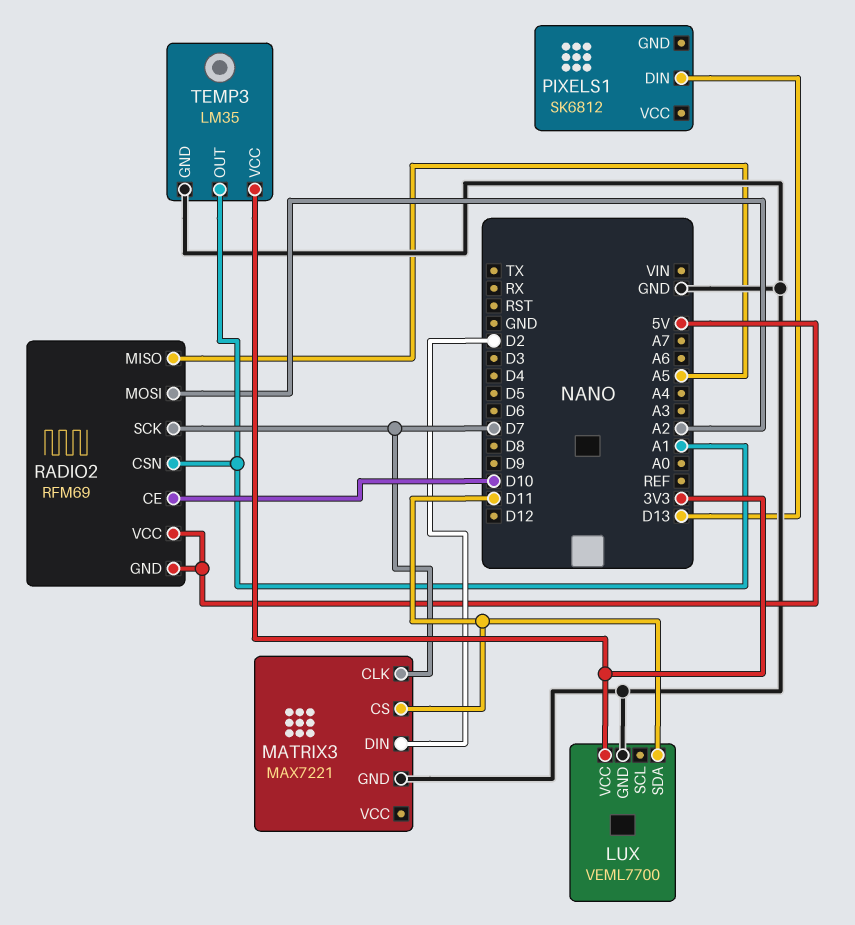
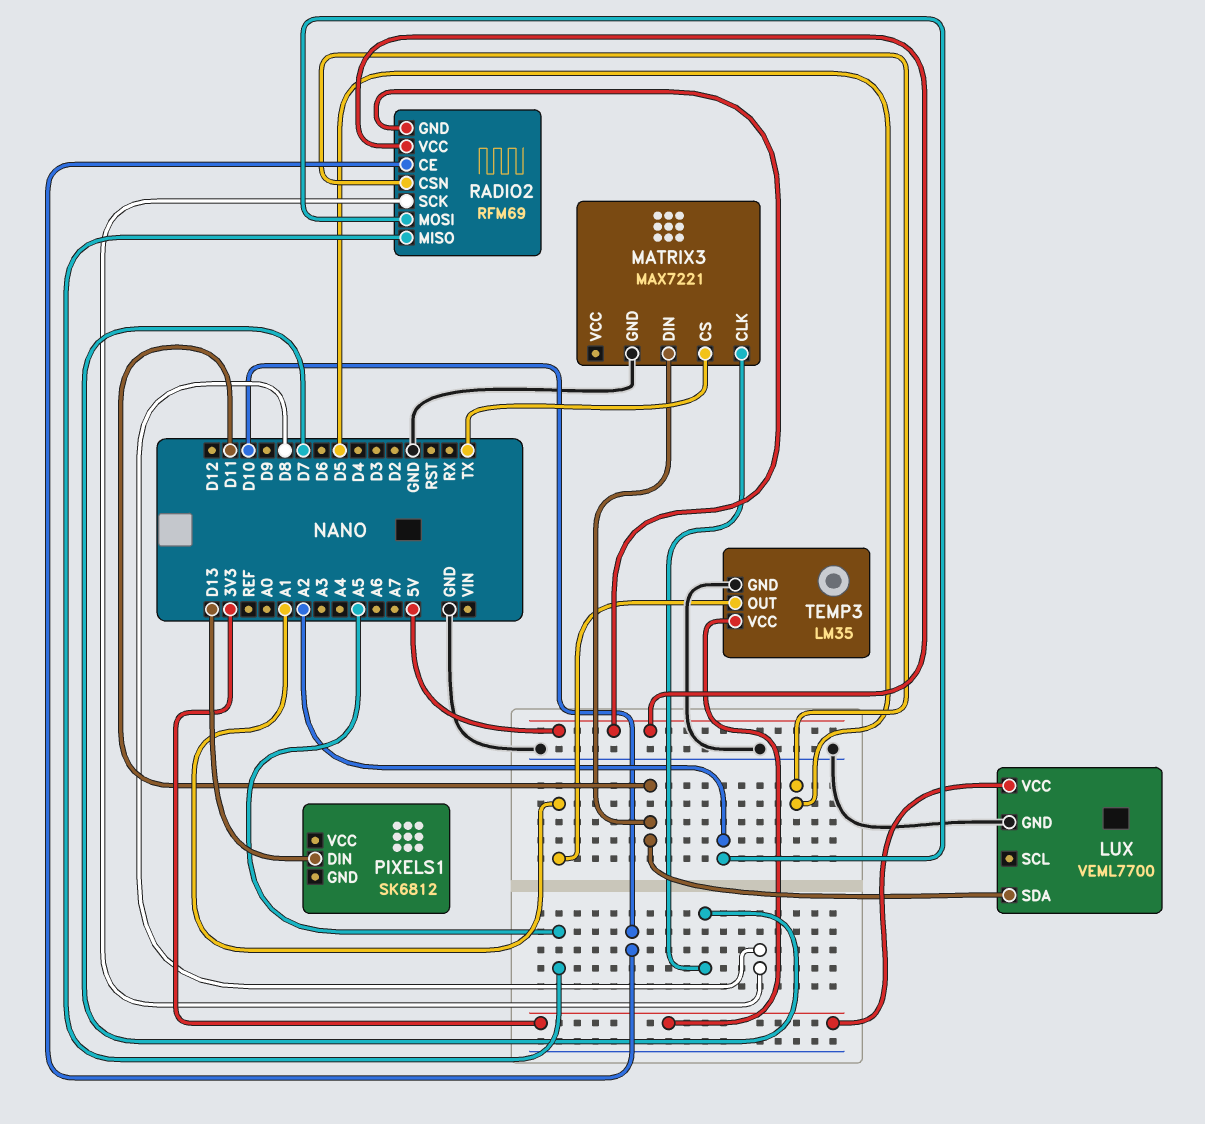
MATRIX3 pin CS: D11 -> TX
MATRIX3 pin DIN: D2 -> D11
RADIO2 pin CSN: A1 -> D5
RADIO2 pin SCK: D7 -> D8

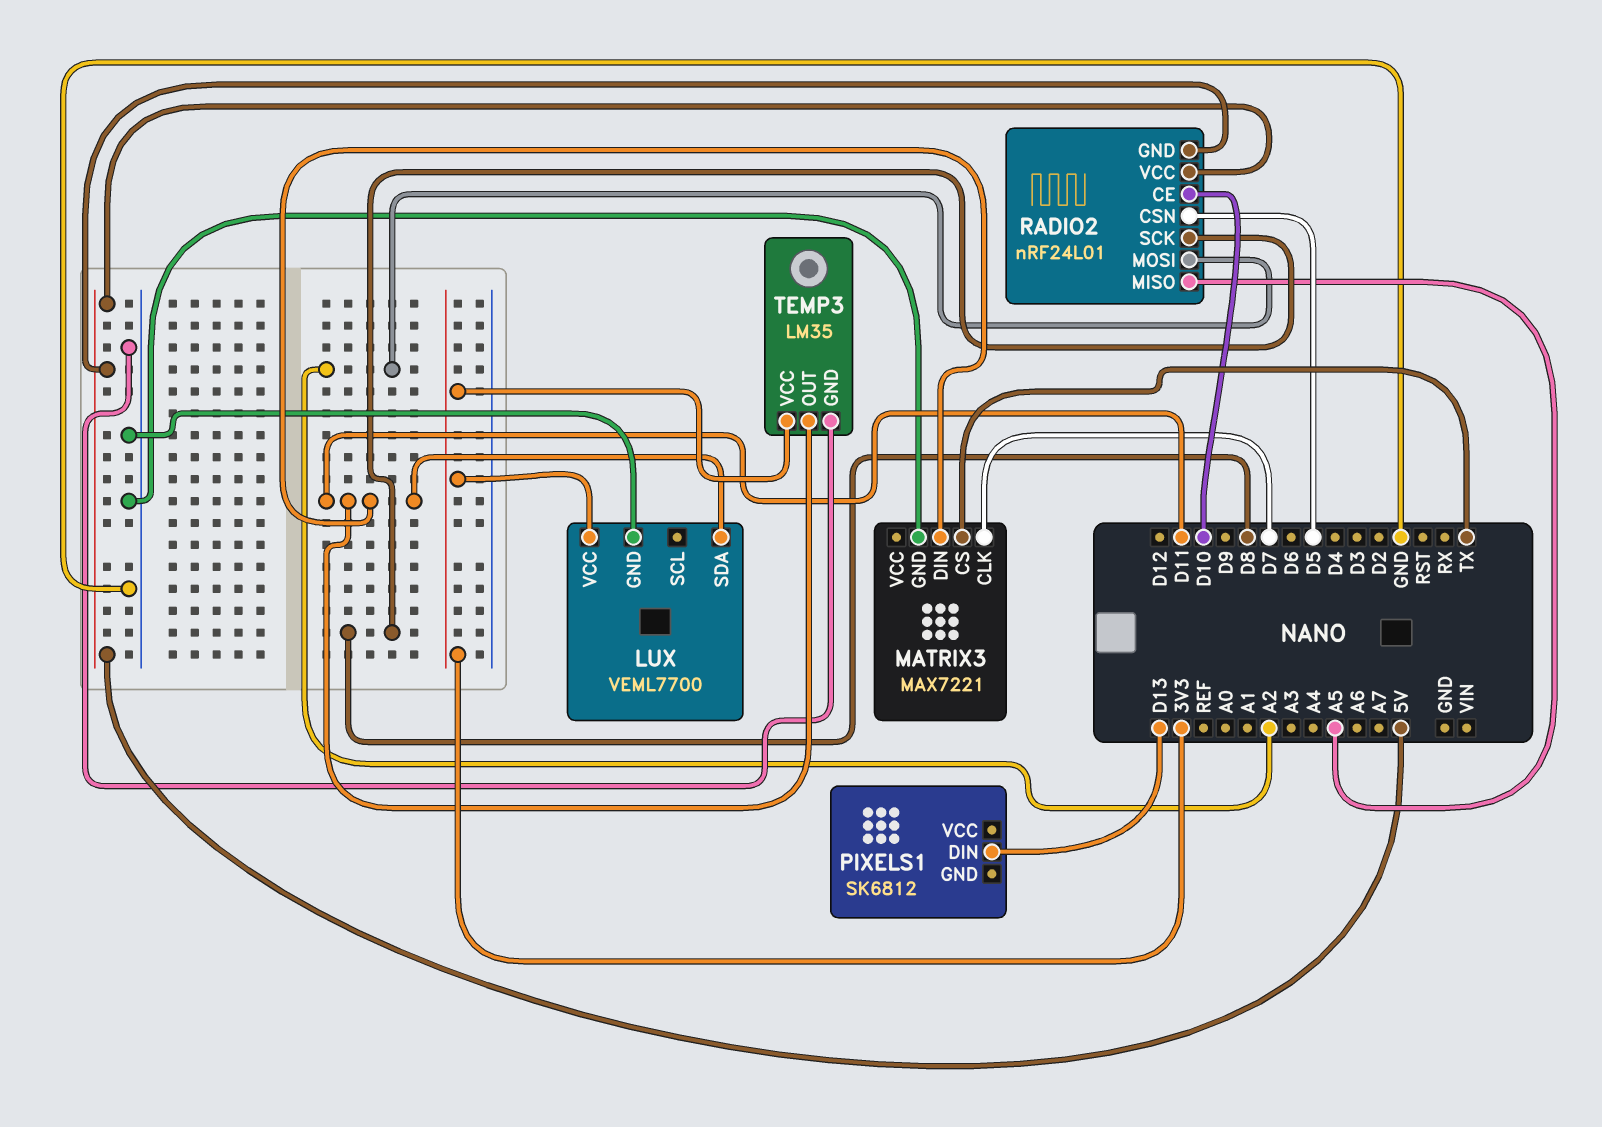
RADIO2: RFM69 -> nRF24L01
TEMP3 pin OUT: A1 -> D11

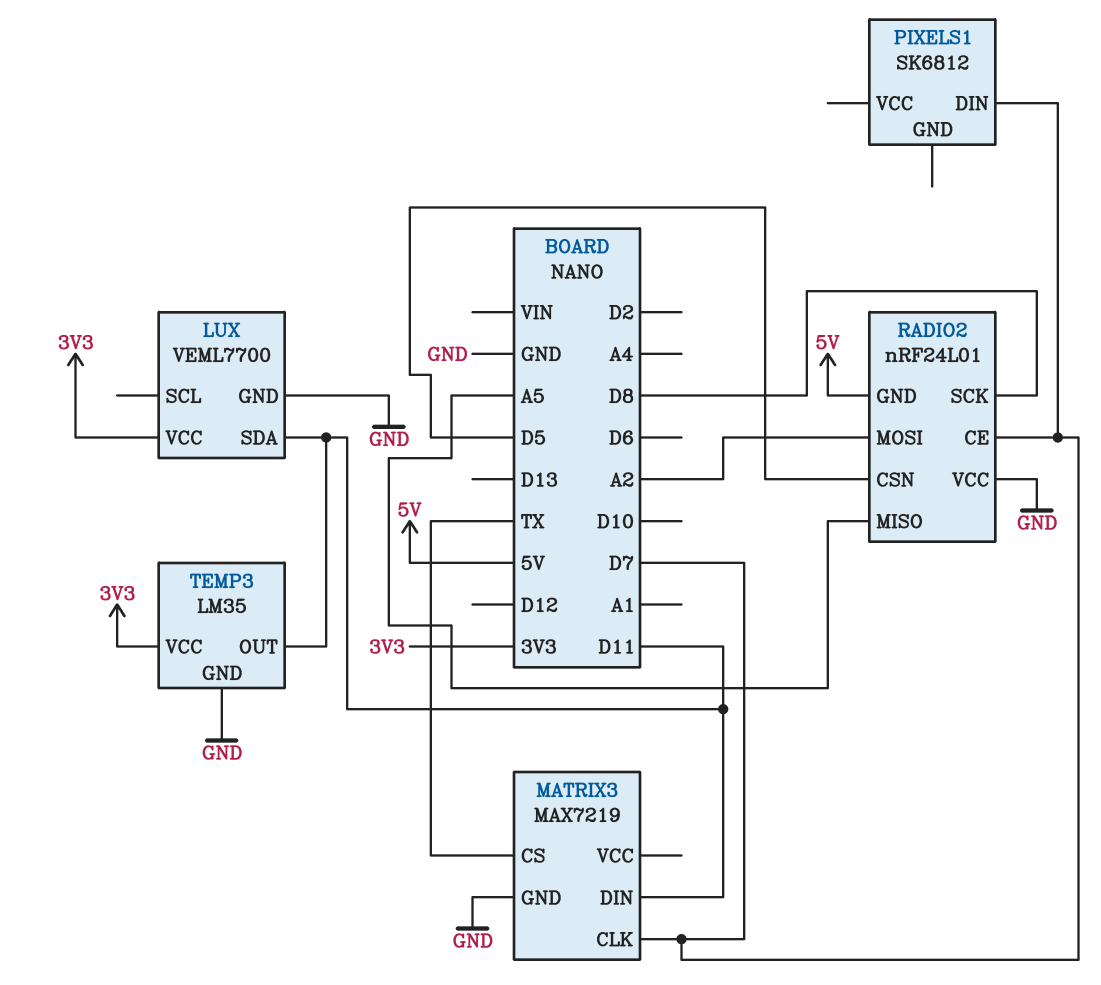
MATRIX3: MAX7221 -> MAX7219
PIXELS1 pin DIN: D13 -> D7
RADIO2 pin CE: D10 -> D7
RADIO2 pin VCC: 5V -> GND

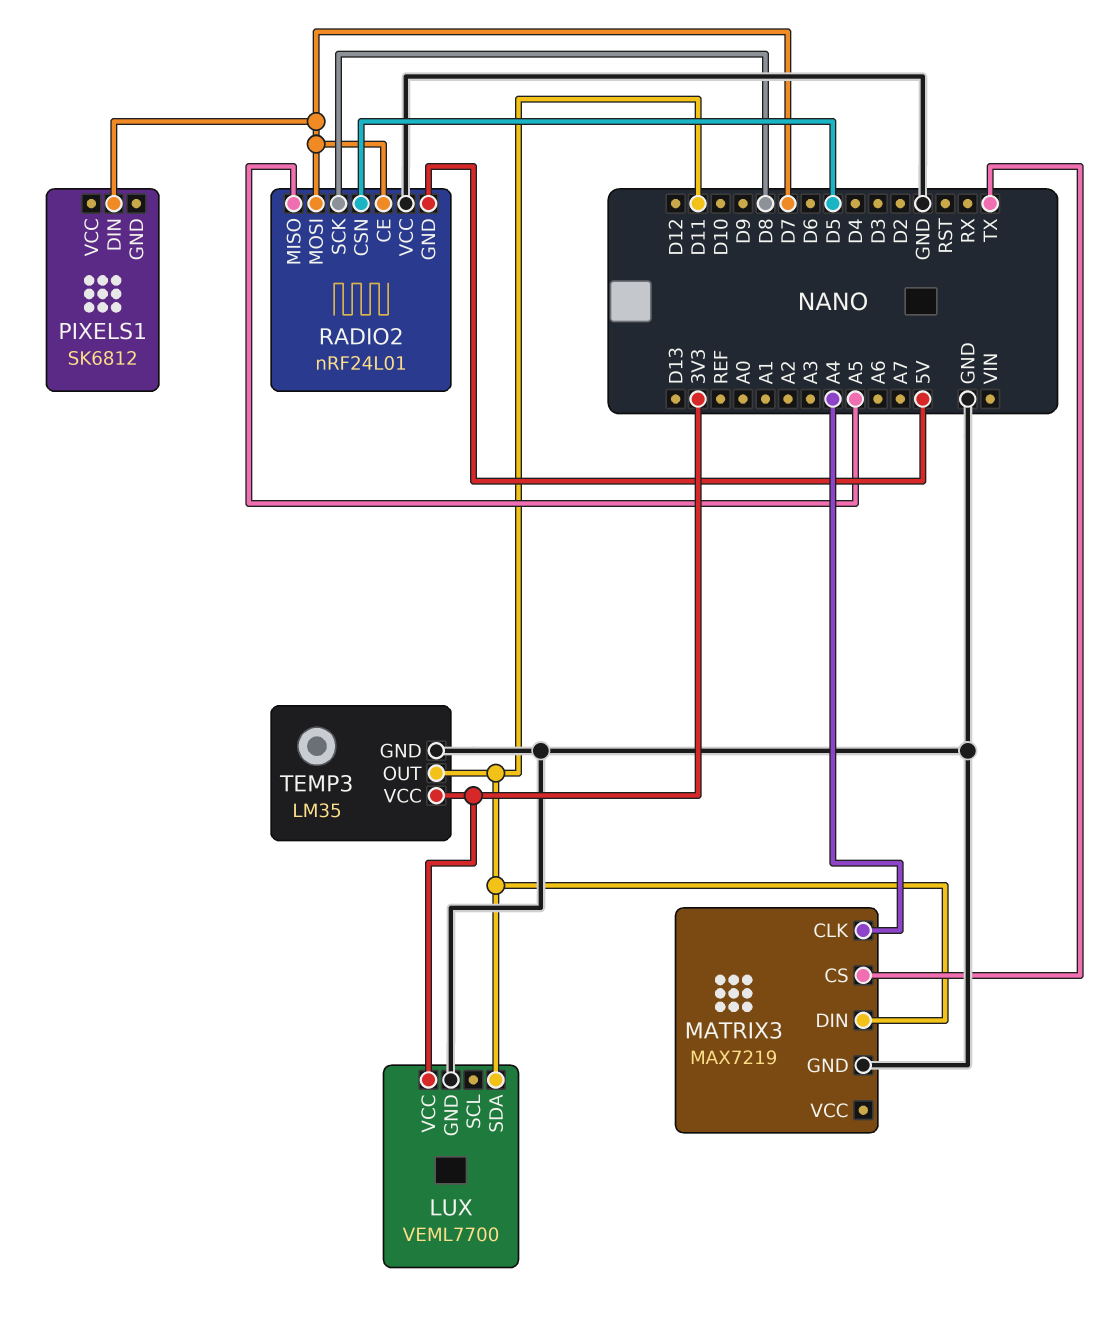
MATRIX3 pin CLK: D7 -> A4
RADIO2 pin MOSI: A2 -> D7

